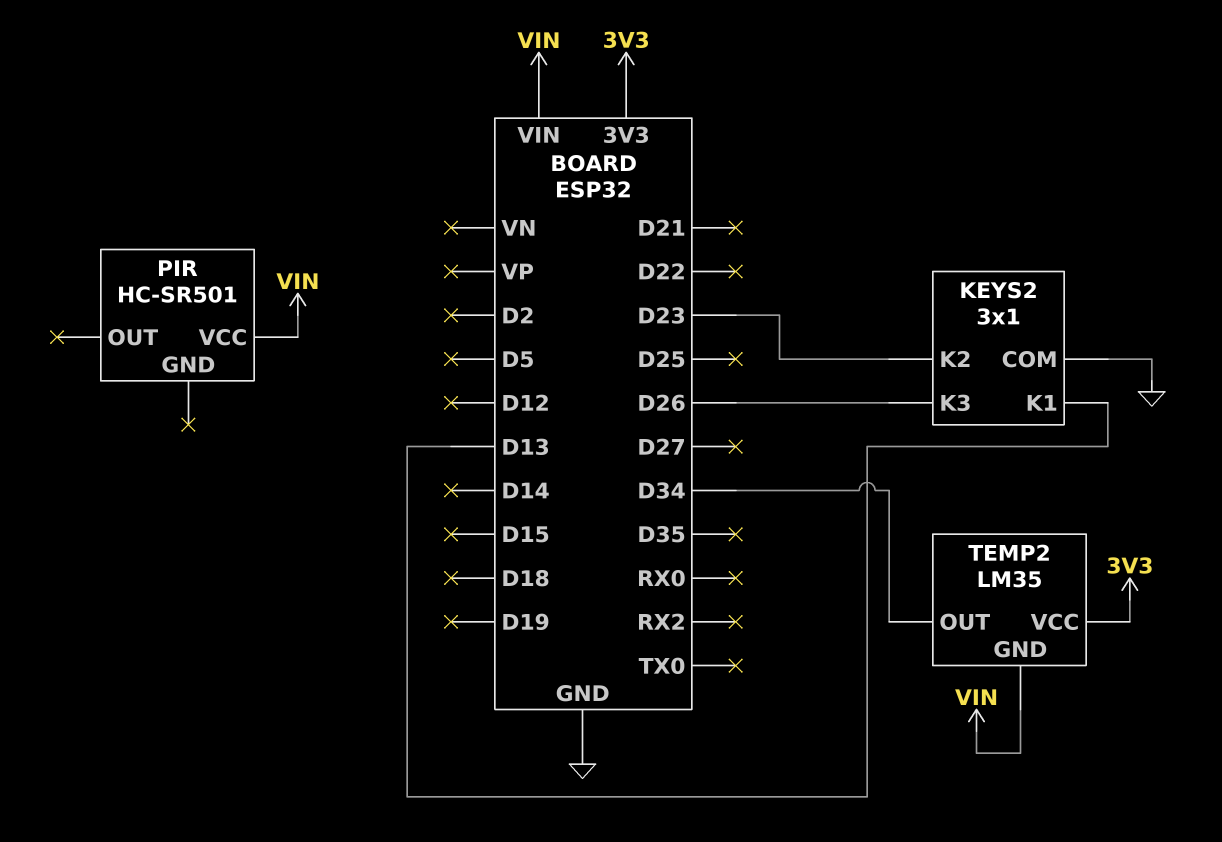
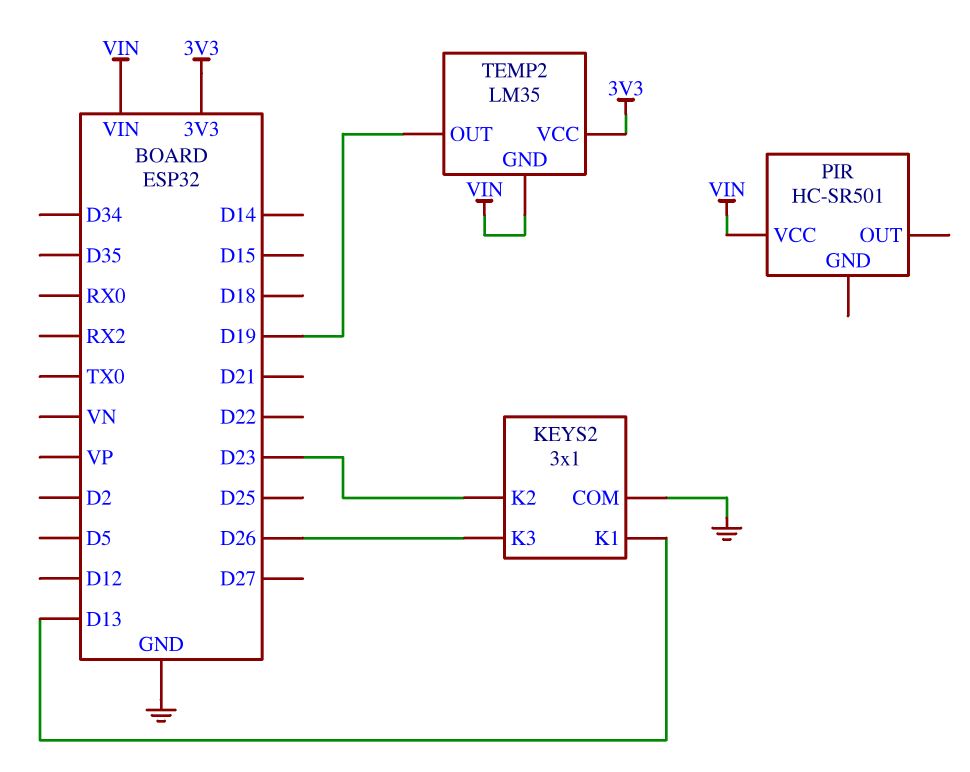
TEMP2 pin OUT: D34 -> D19

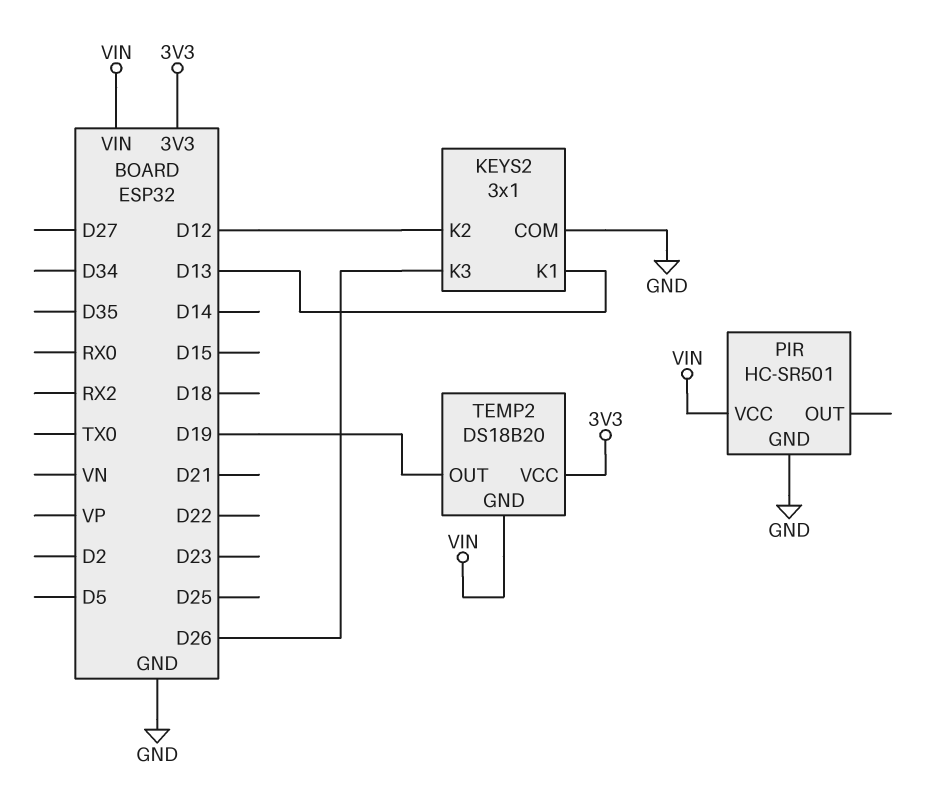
KEYS2 pin K2: D23 -> D12
PIR pin GND: none -> GND
TEMP2: LM35 -> DS18B20

